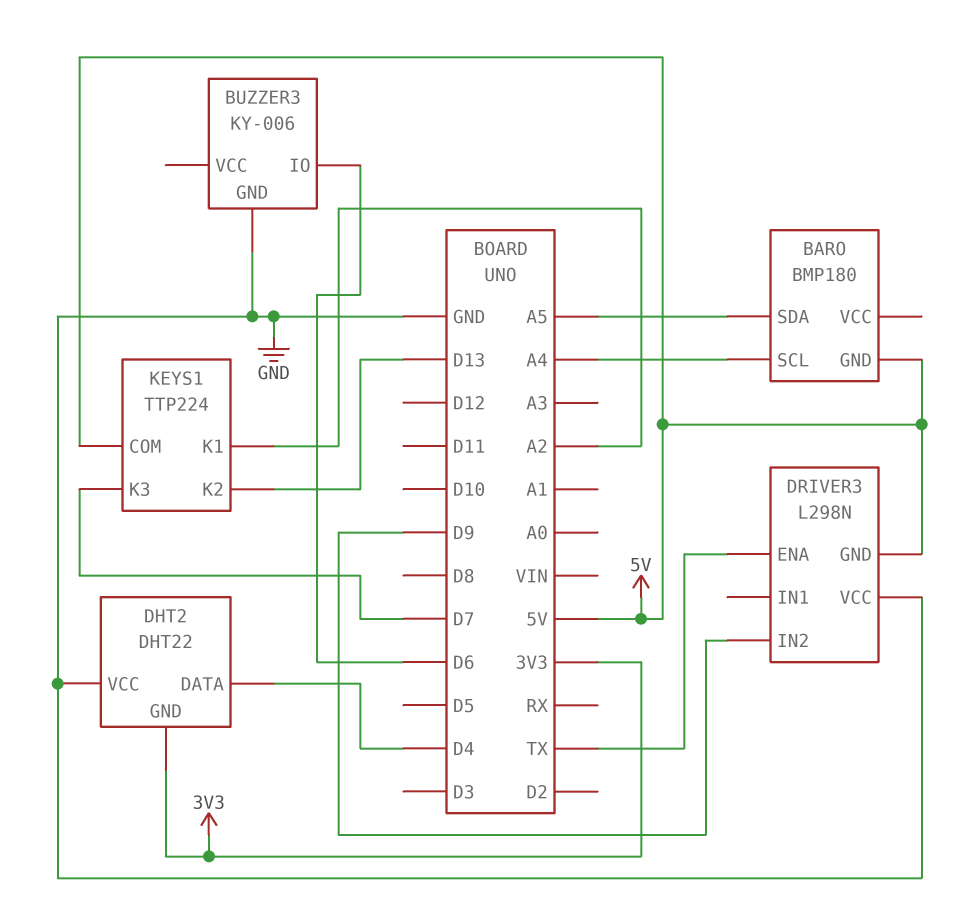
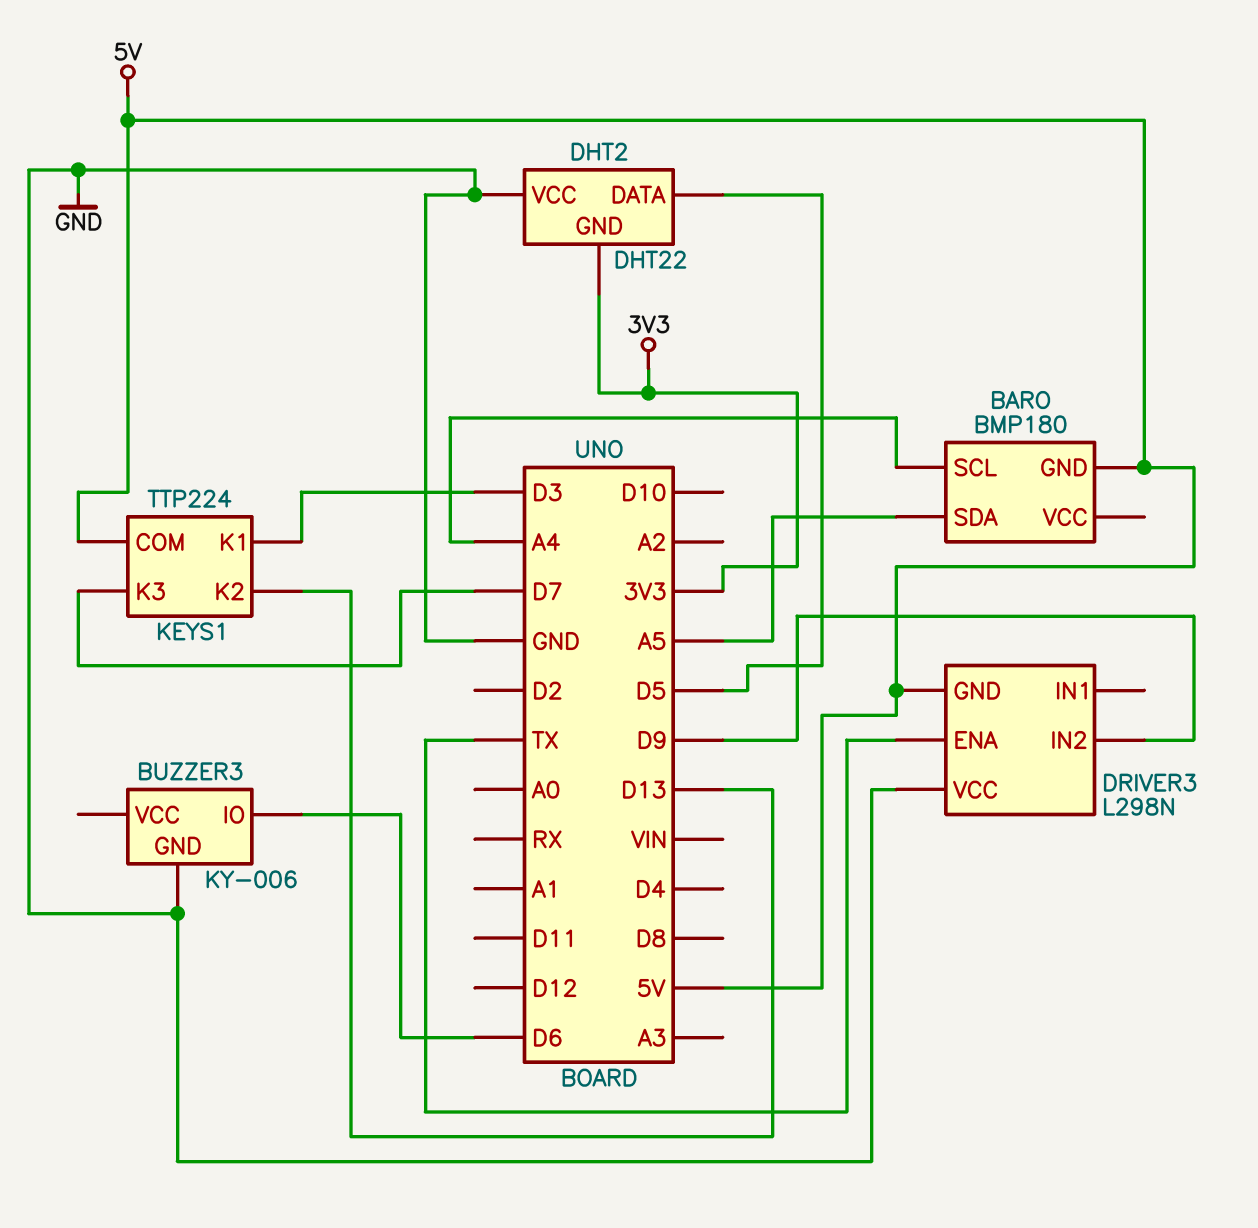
DHT2 pin DATA: D4 -> D5
KEYS1 pin K1: A2 -> D3

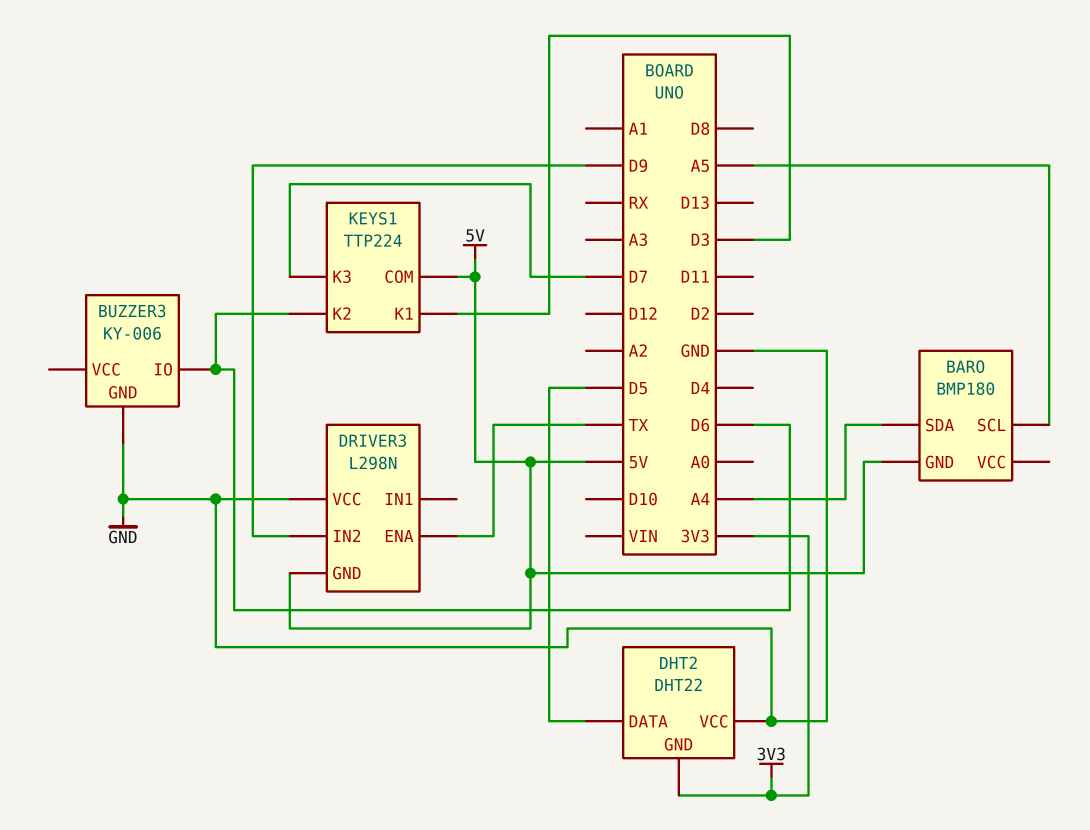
BARO pin SCL: A4 -> A5
BARO pin SDA: A5 -> A4
KEYS1 pin K2: D13 -> D6

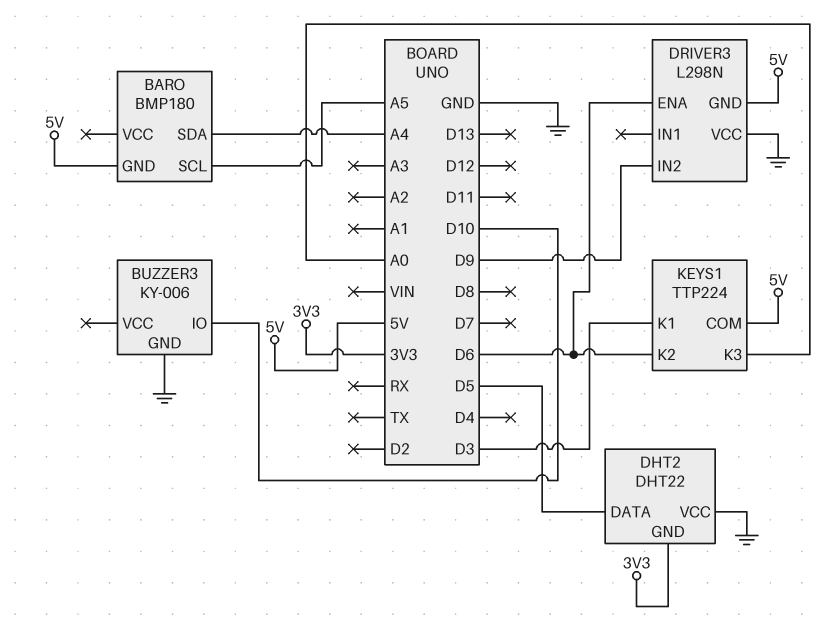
BUZZER3 pin IO: D6 -> D10
DRIVER3 pin ENA: TX -> D6
KEYS1 pin K3: D7 -> A0

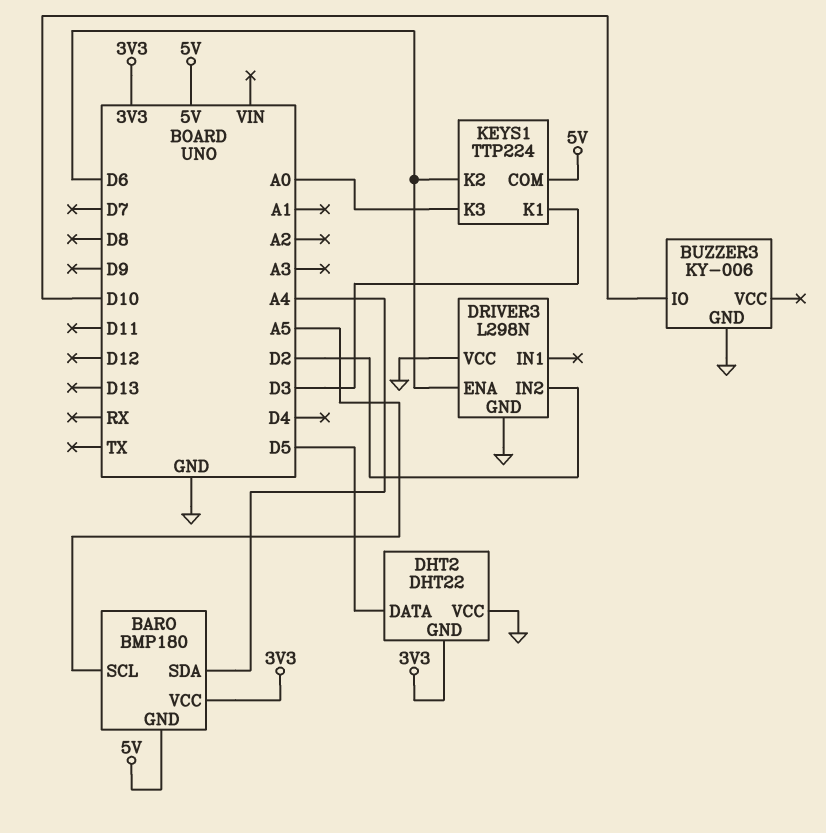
BARO pin VCC: none -> 3V3
DRIVER3 pin GND: 5V -> GND
DRIVER3 pin IN2: D9 -> D2

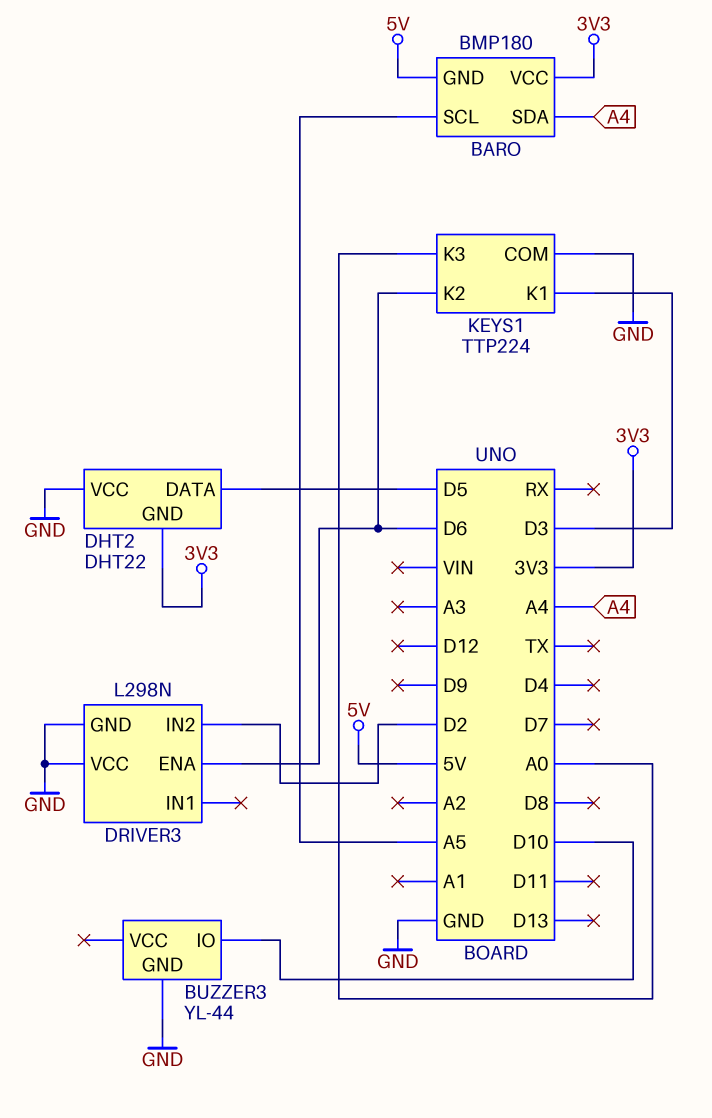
BUZZER3: KY-006 -> YL-44
KEYS1 pin COM: 5V -> GND

